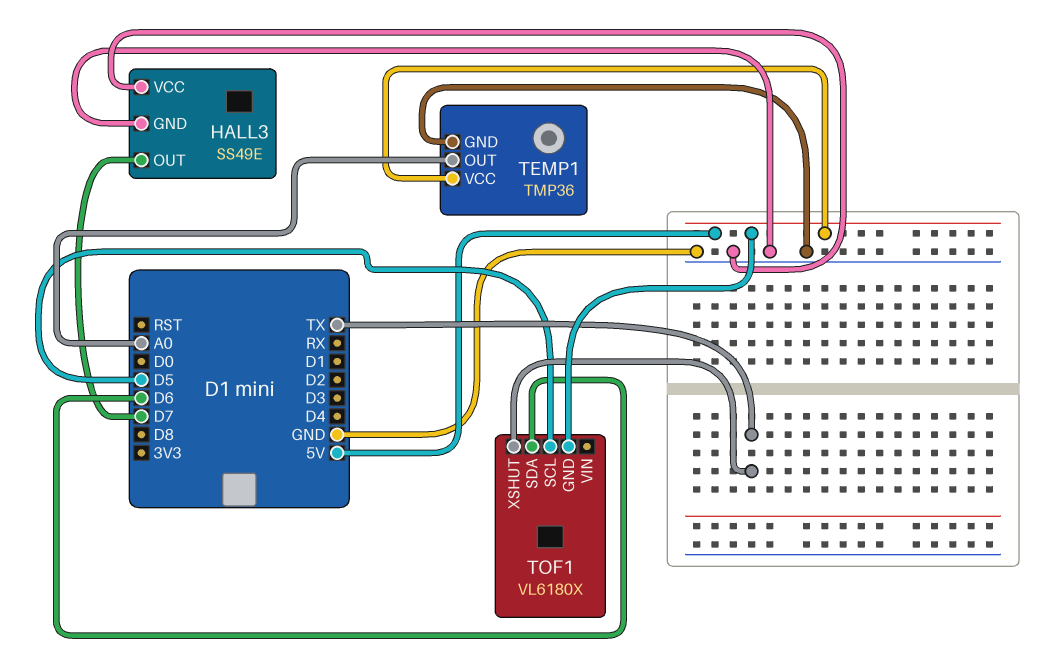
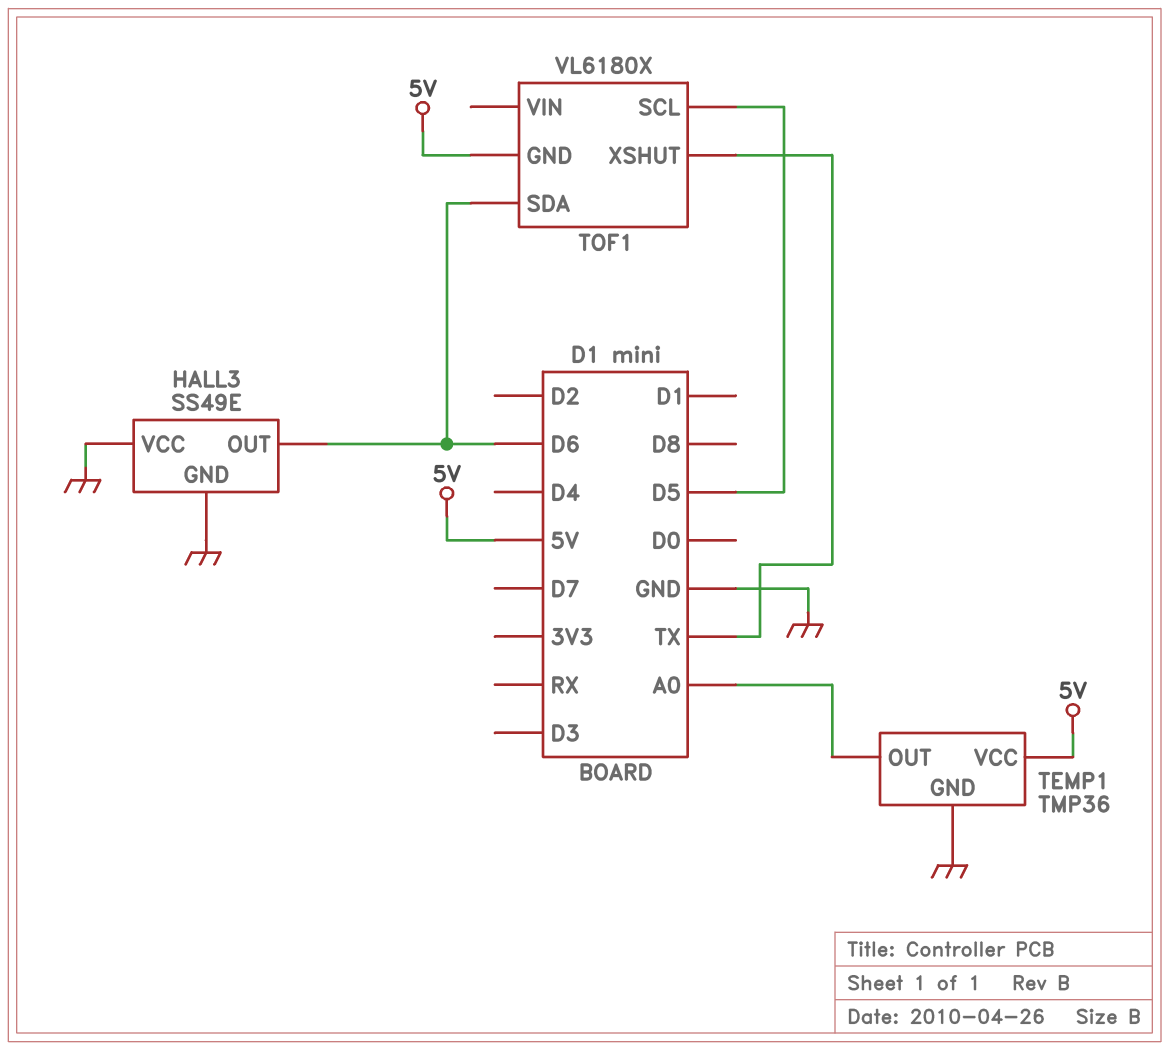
HALL3 pin OUT: D7 -> D6

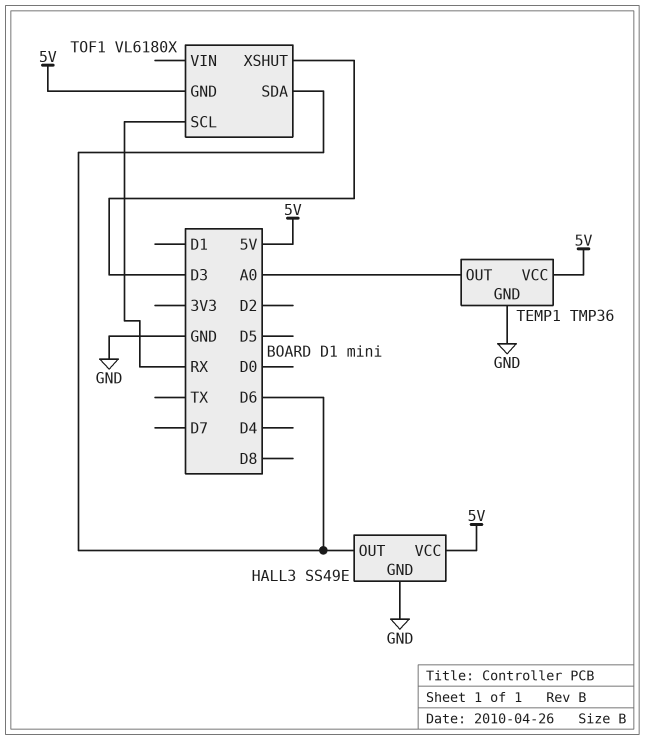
HALL3 pin VCC: GND -> 5V
TOF1 pin SCL: D5 -> RX
TOF1 pin XSHUT: TX -> D3

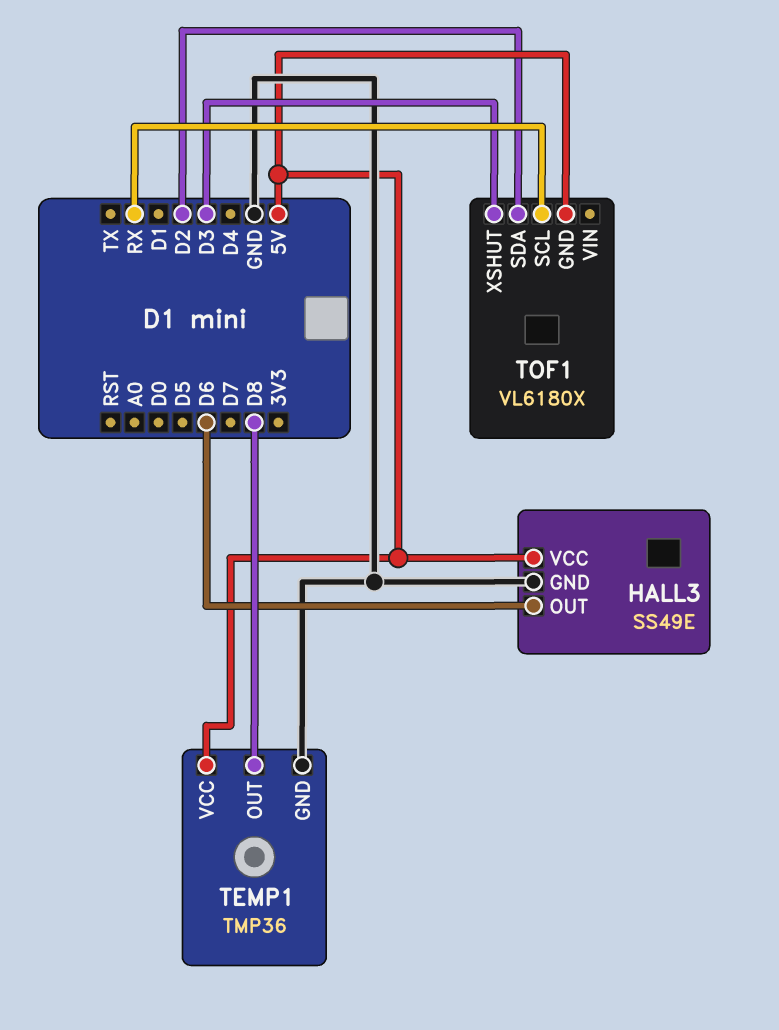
TEMP1 pin OUT: A0 -> D8
TOF1 pin SDA: D6 -> D2

